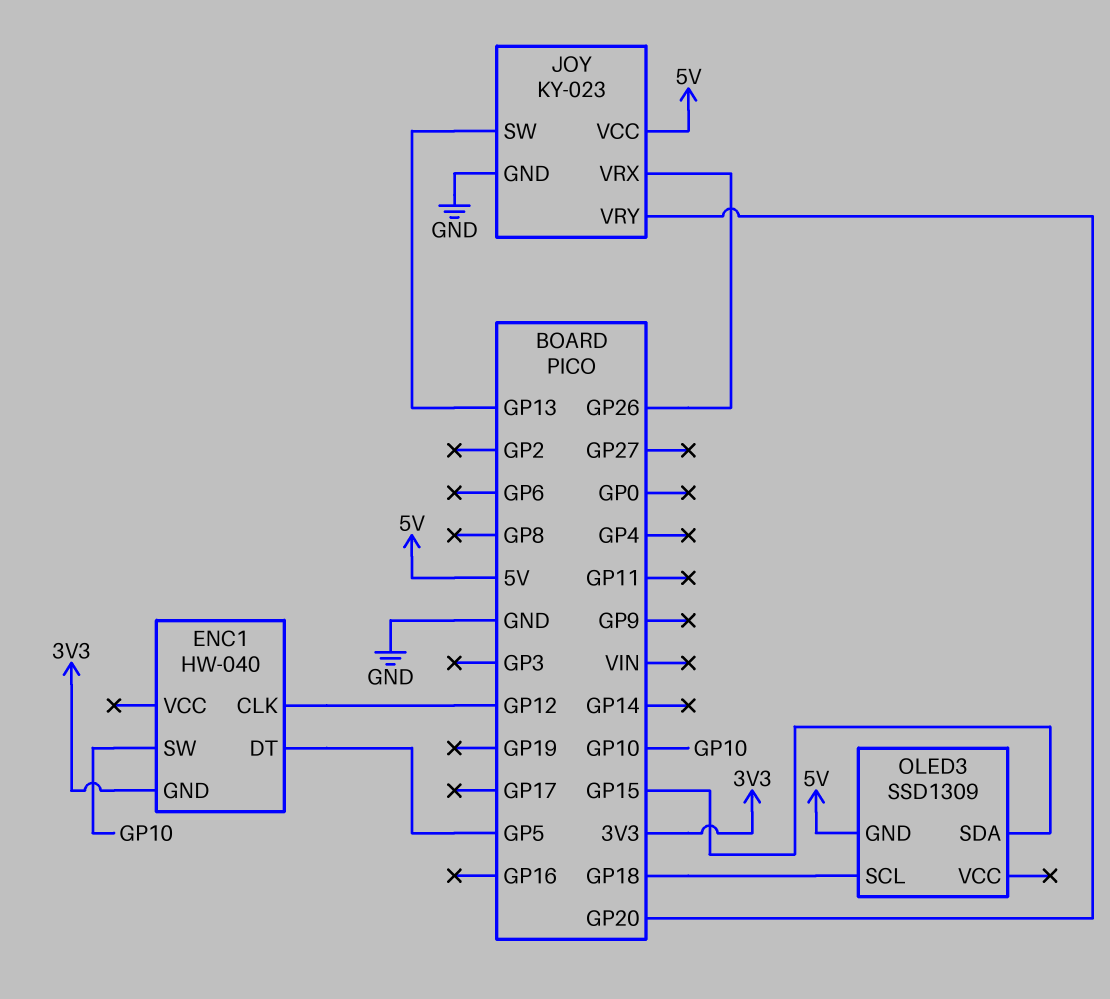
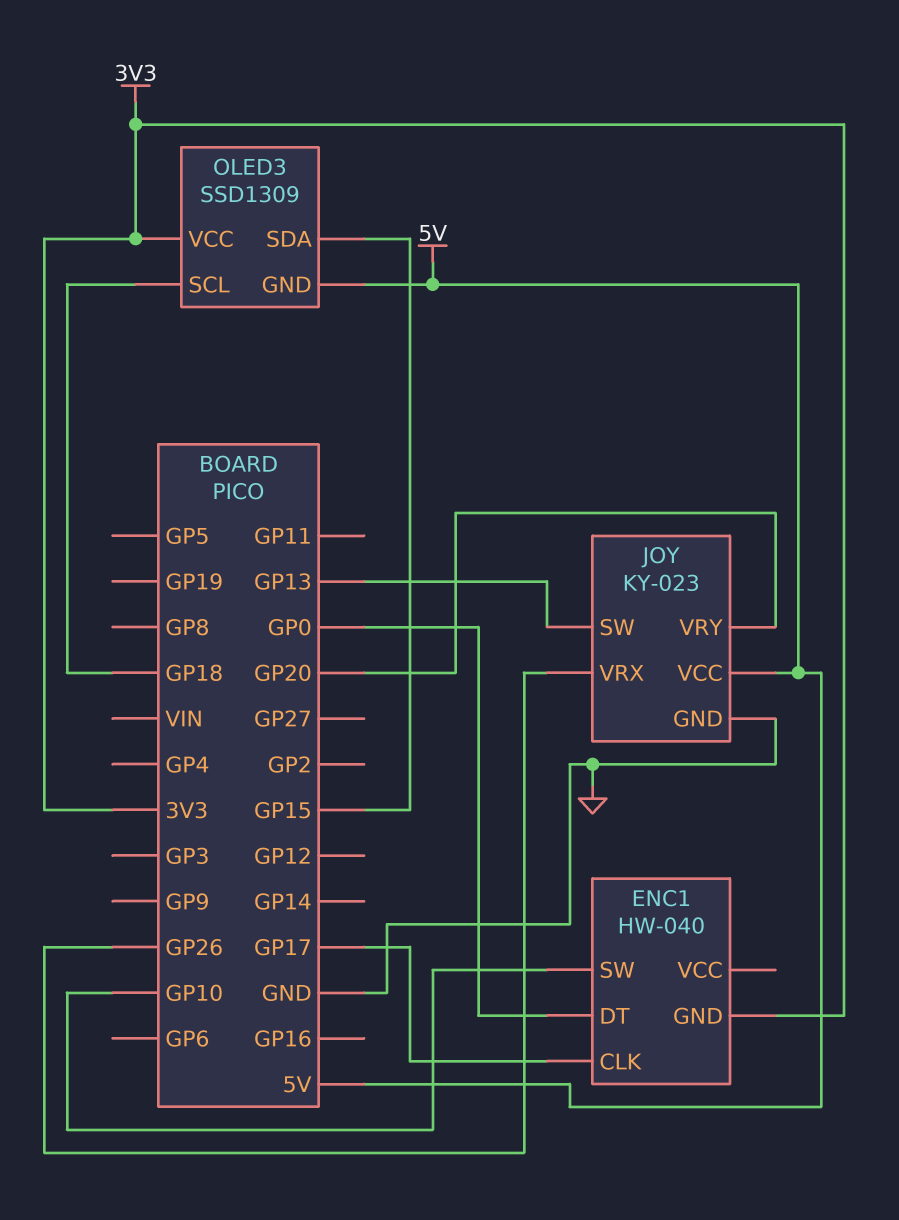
ENC1 pin CLK: GP12 -> GP17
ENC1 pin DT: GP5 -> GP0
OLED3 pin VCC: none -> 3V3

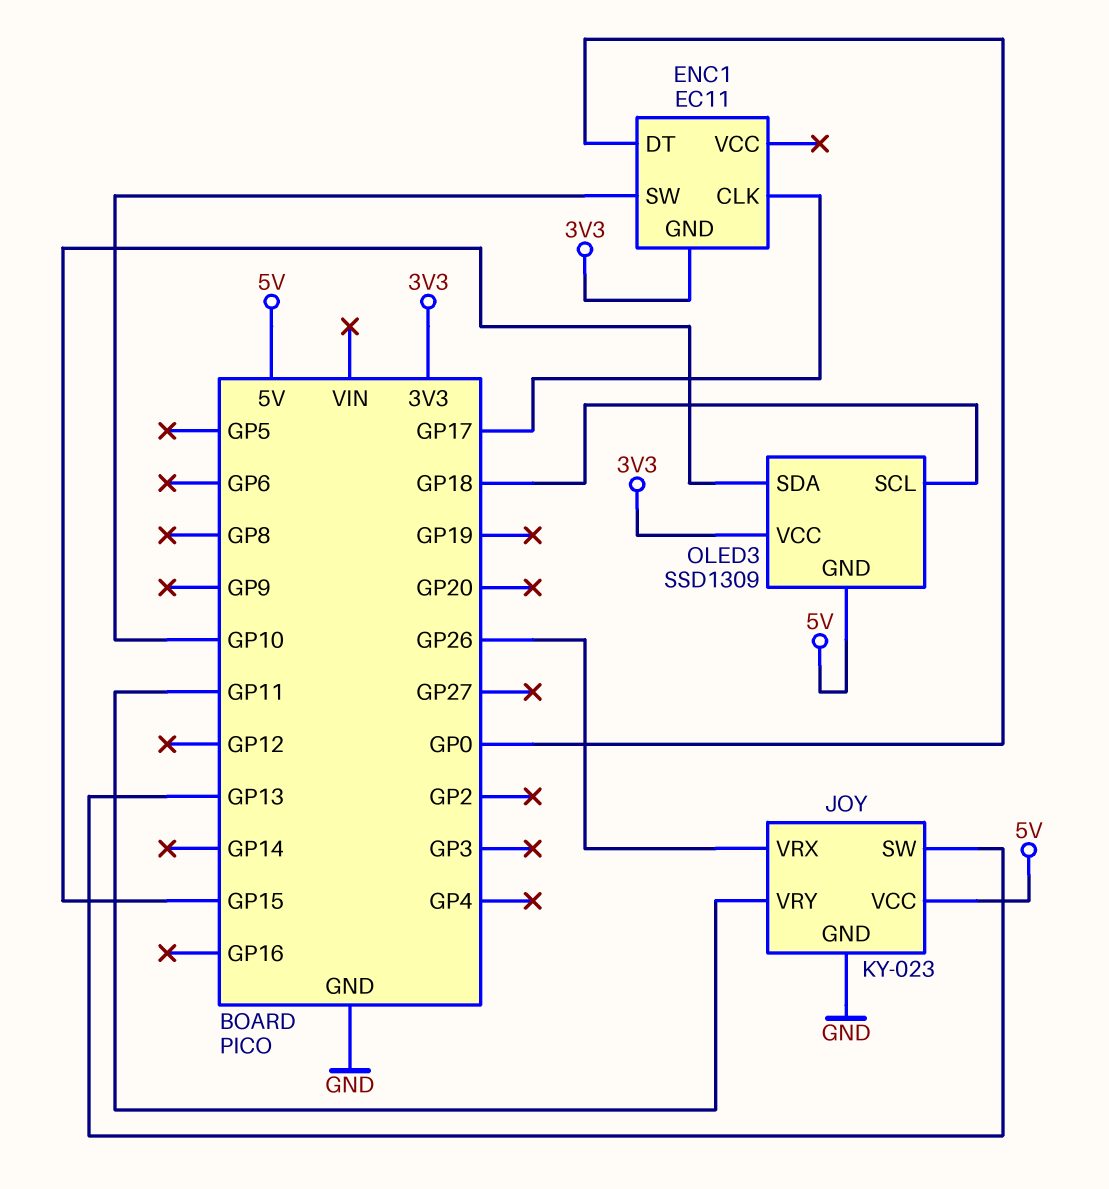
ENC1: HW-040 -> EC11
JOY pin VRY: GP20 -> GP11

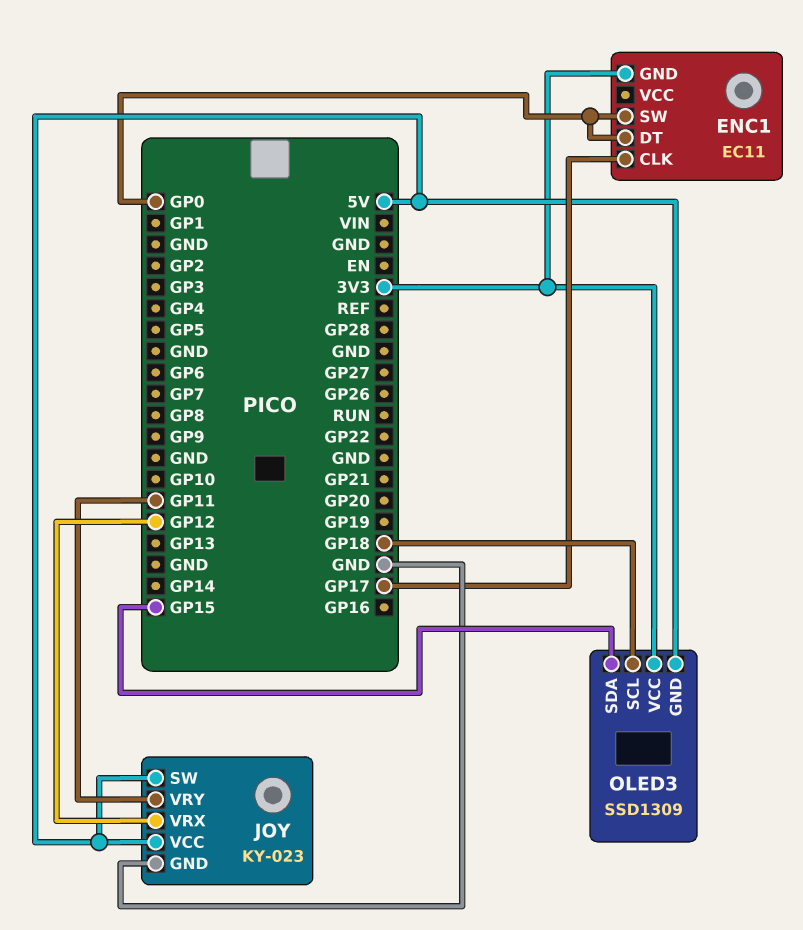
ENC1 pin SW: GP10 -> GP0
JOY pin SW: GP13 -> 5V
JOY pin VRX: GP26 -> GP12

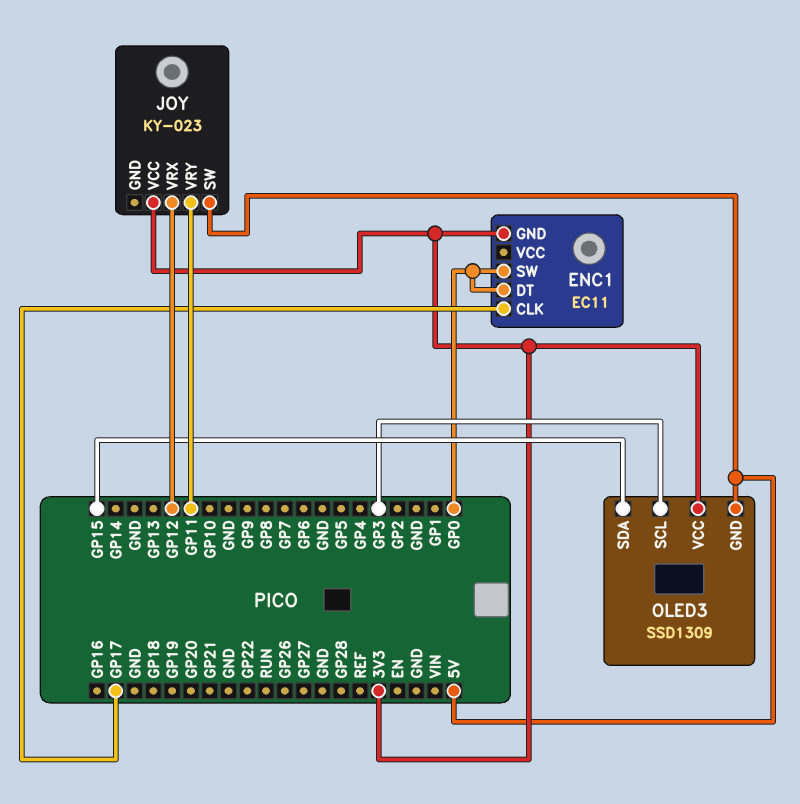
JOY pin GND: GND -> none
JOY pin VCC: 5V -> 3V3
OLED3 pin SCL: GP18 -> GP3

